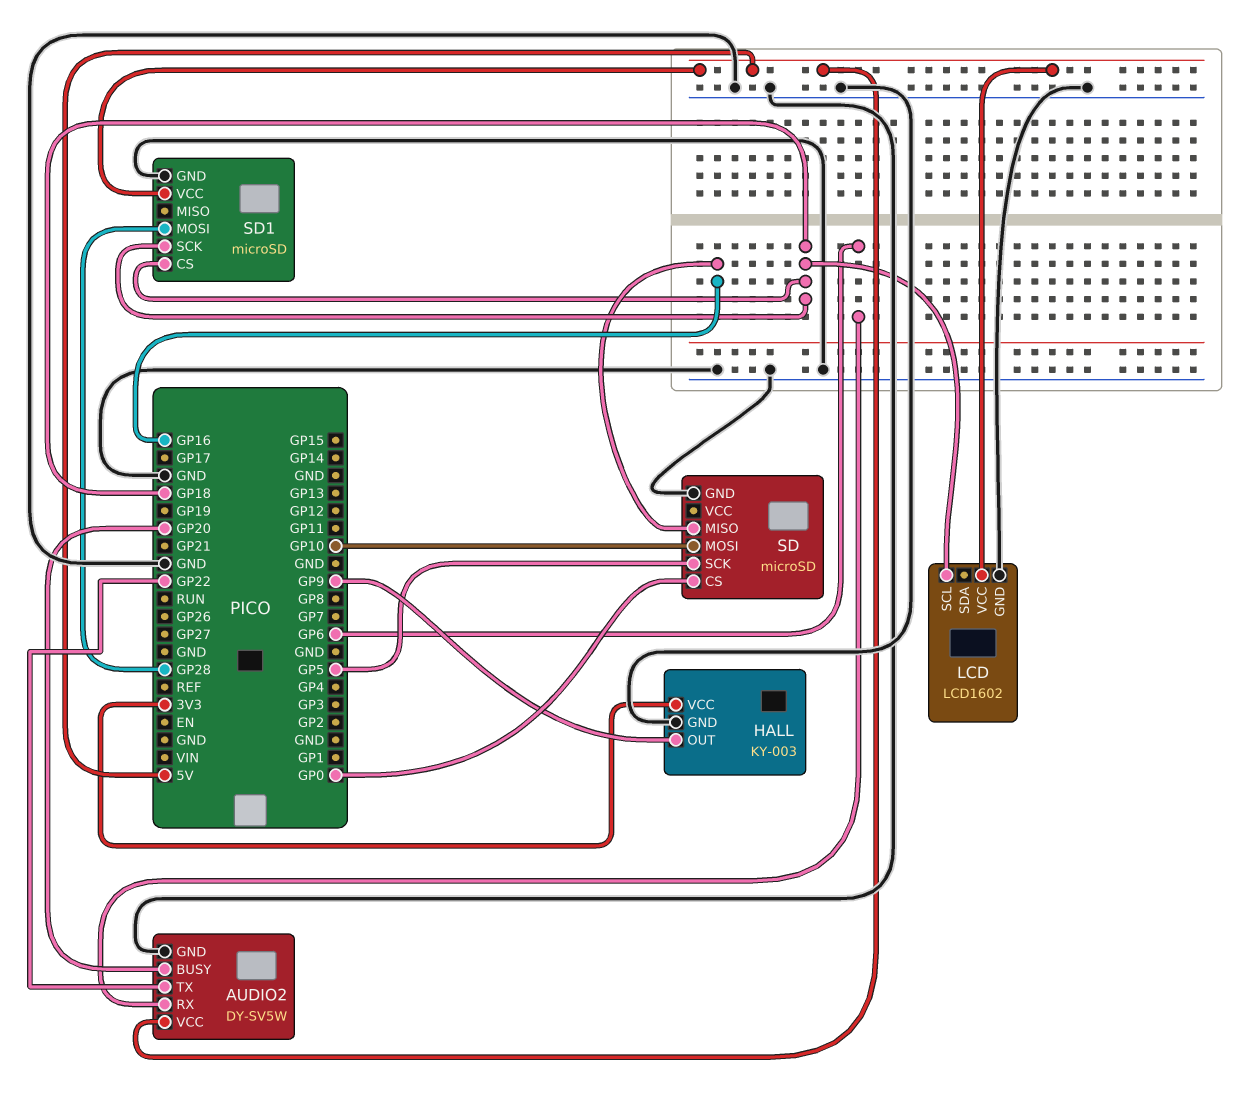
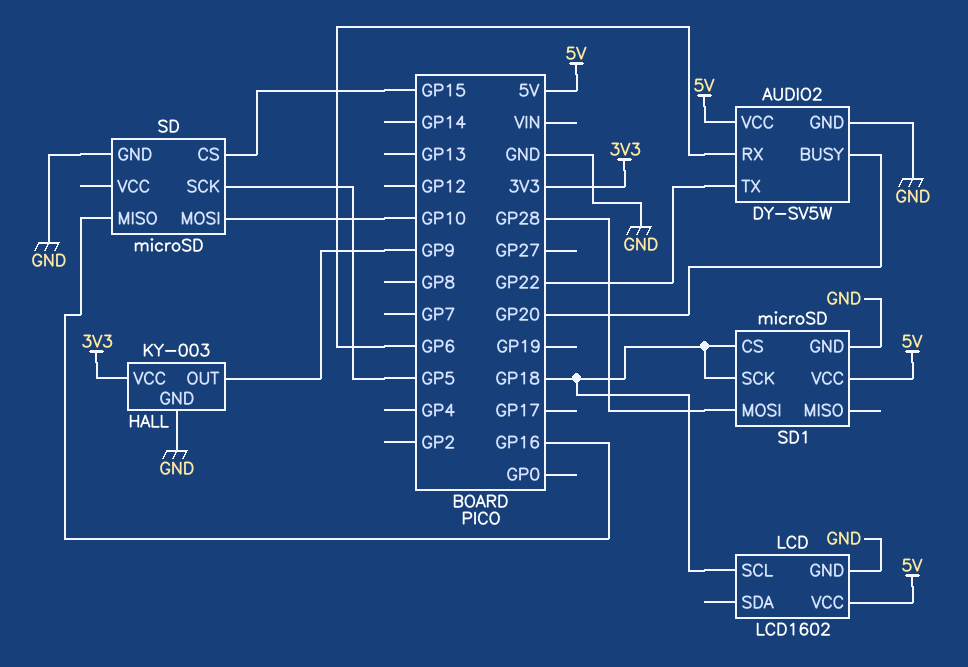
SD pin CS: GP0 -> GP15

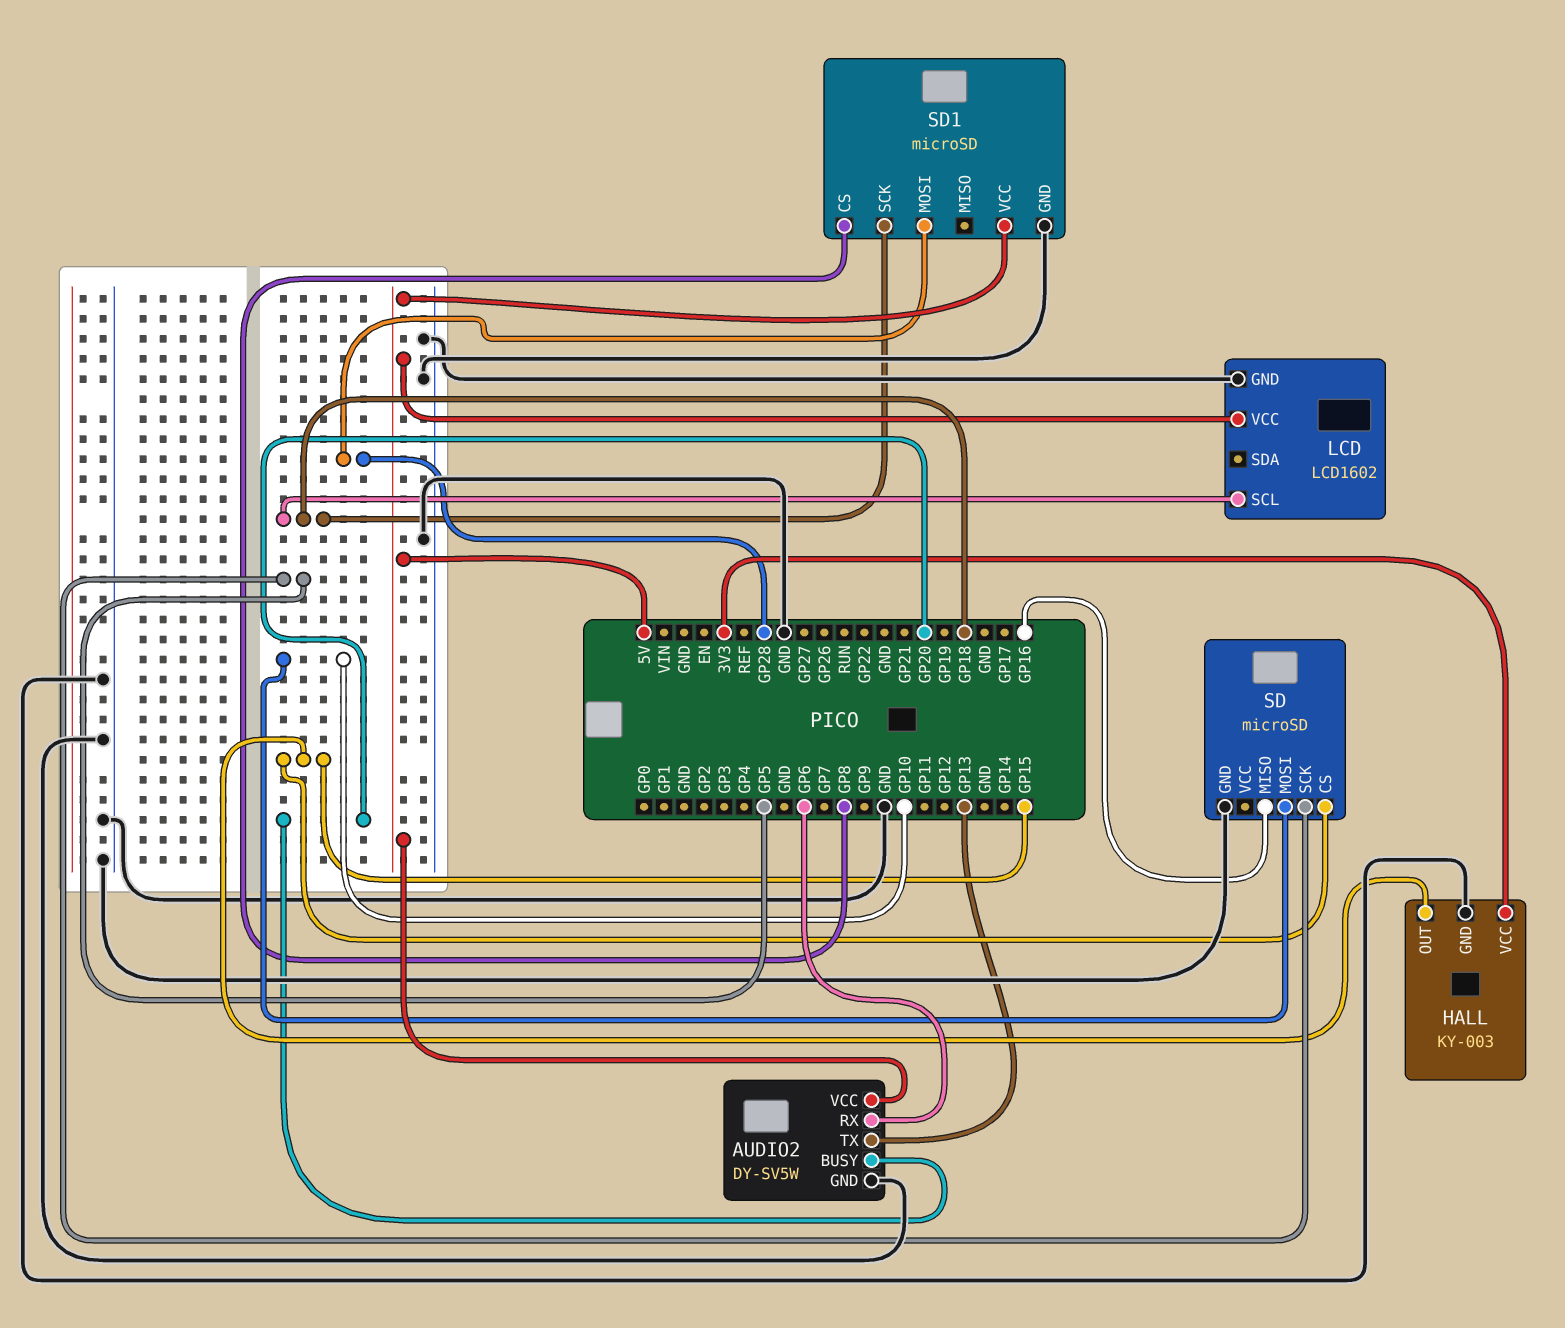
AUDIO2 pin TX: GP22 -> GP13
HALL pin OUT: GP9 -> GP15
SD1 pin CS: GP18 -> GP8

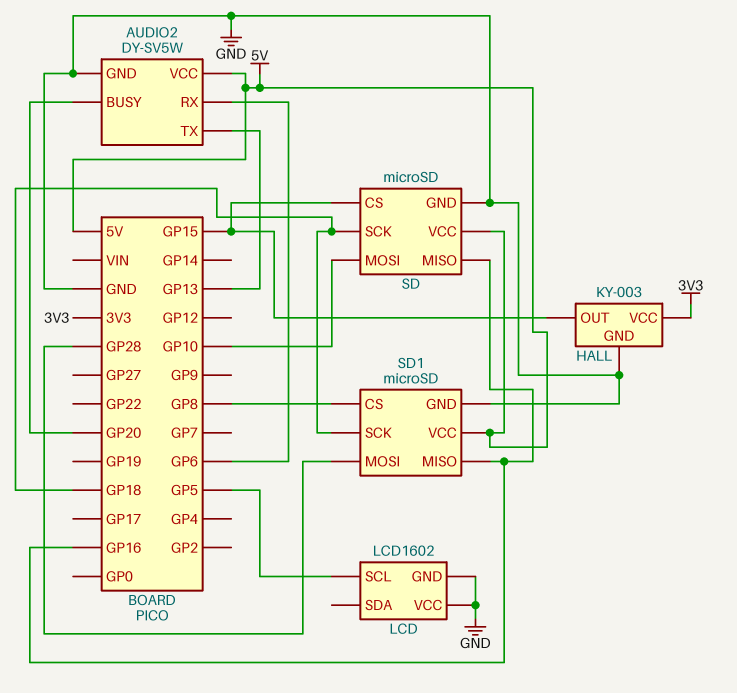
LCD pin SCL: GP18 -> GP5
LCD pin VCC: 5V -> GND
SD pin SCK: GP5 -> GP18
SD pin VCC: none -> 5V
SD1 pin MISO: none -> GP16

